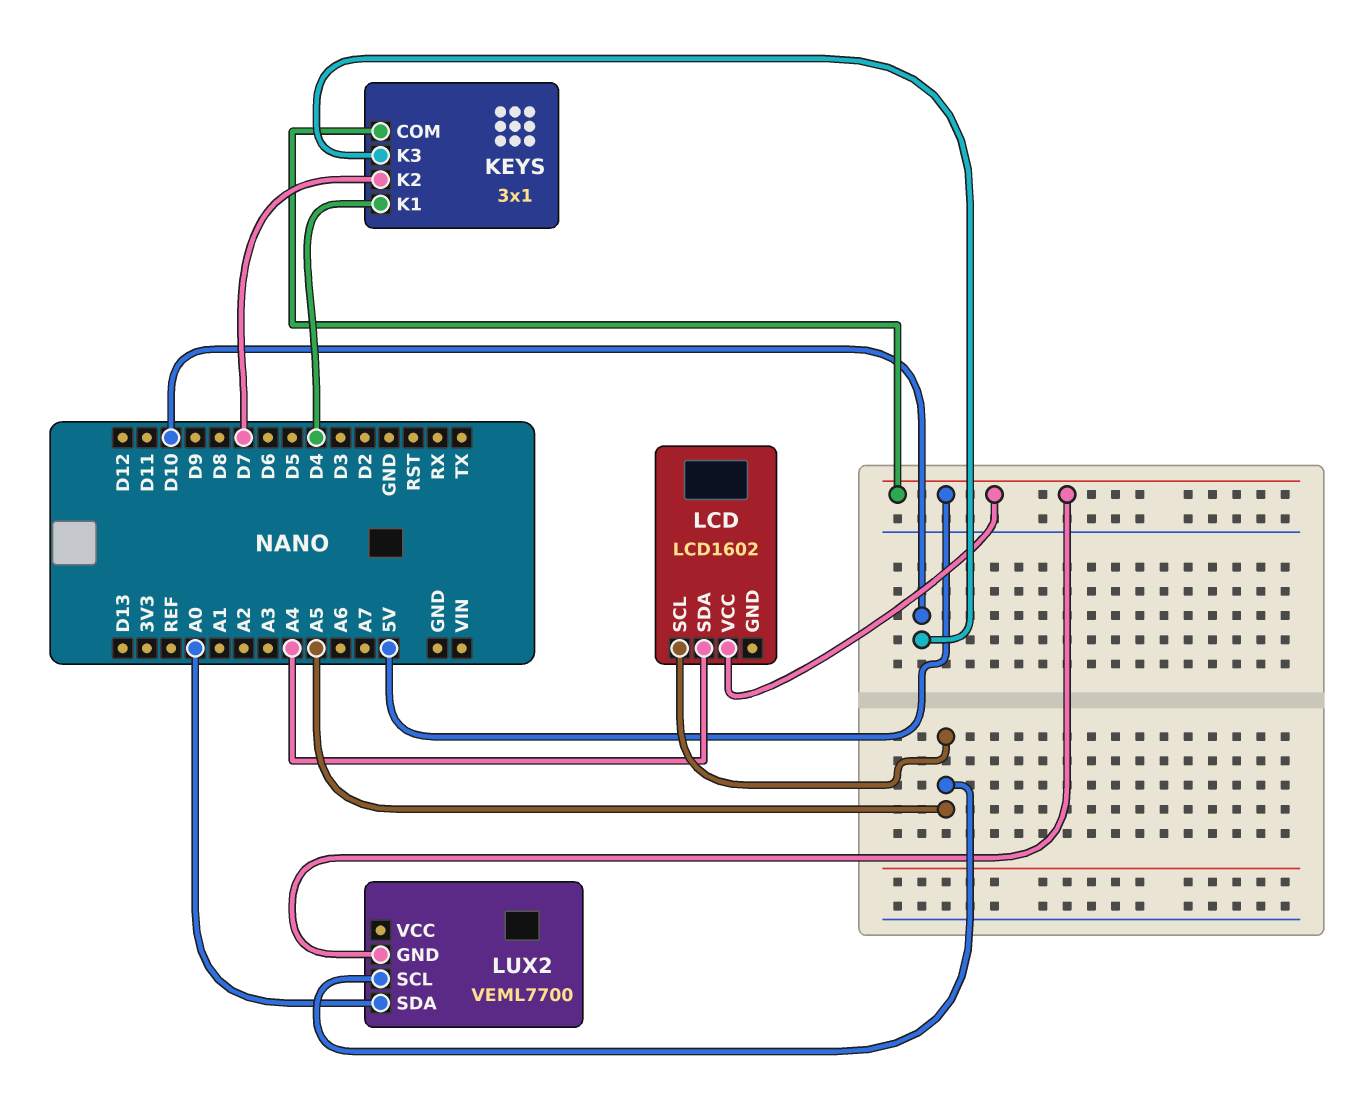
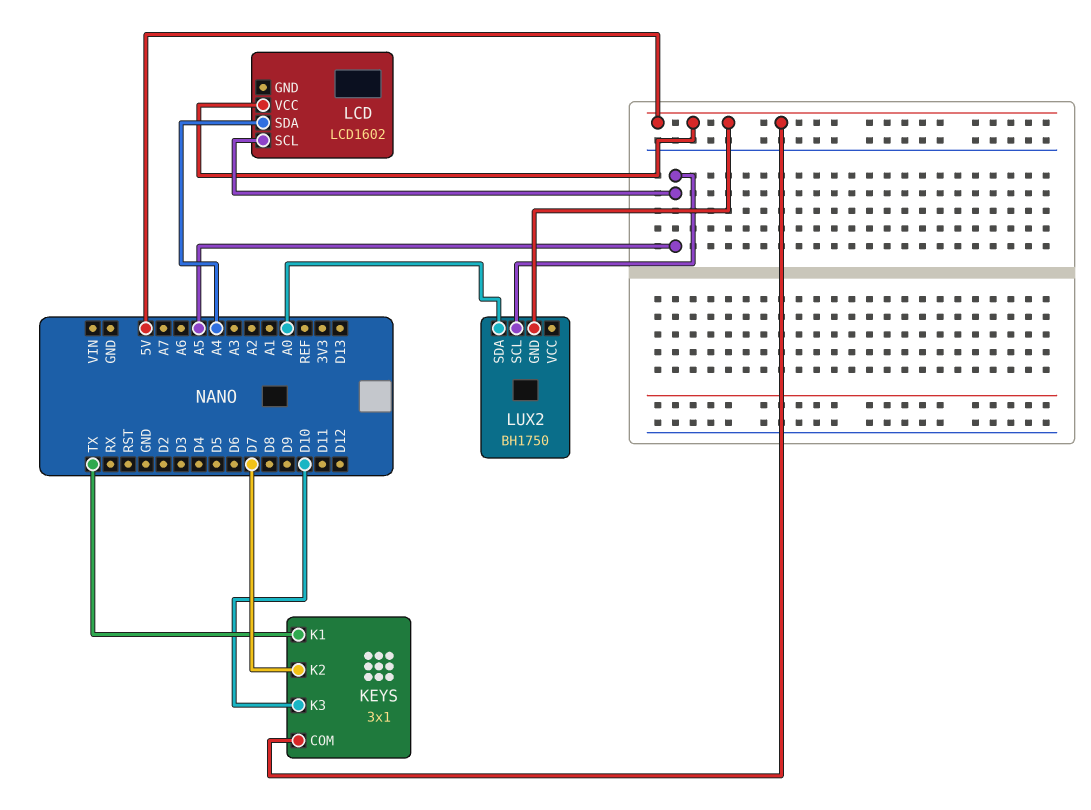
KEYS pin K1: D4 -> TX
LUX2: VEML7700 -> BH1750

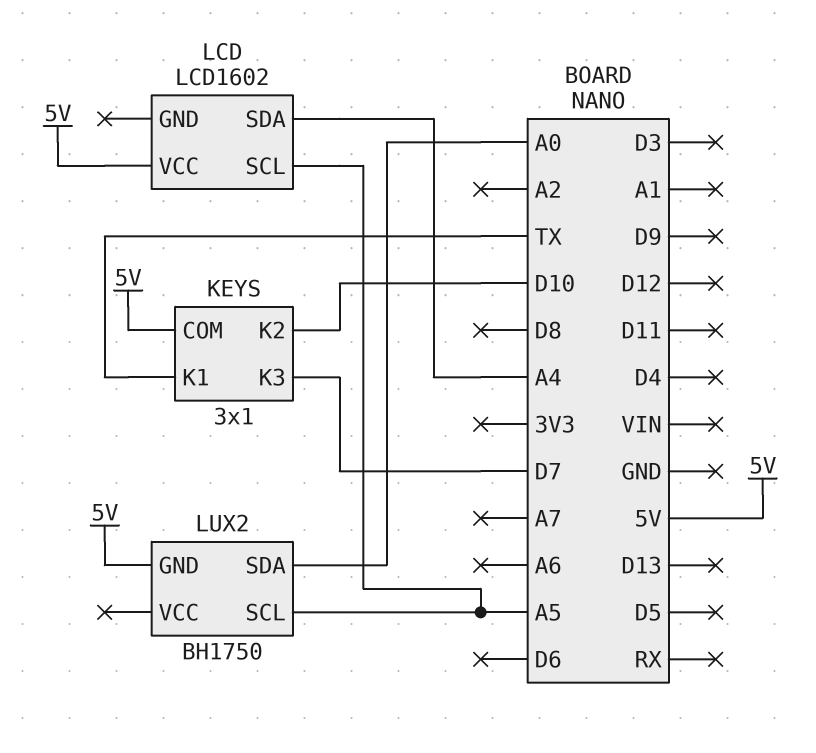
KEYS pin K2: D7 -> D10
KEYS pin K3: D10 -> D7

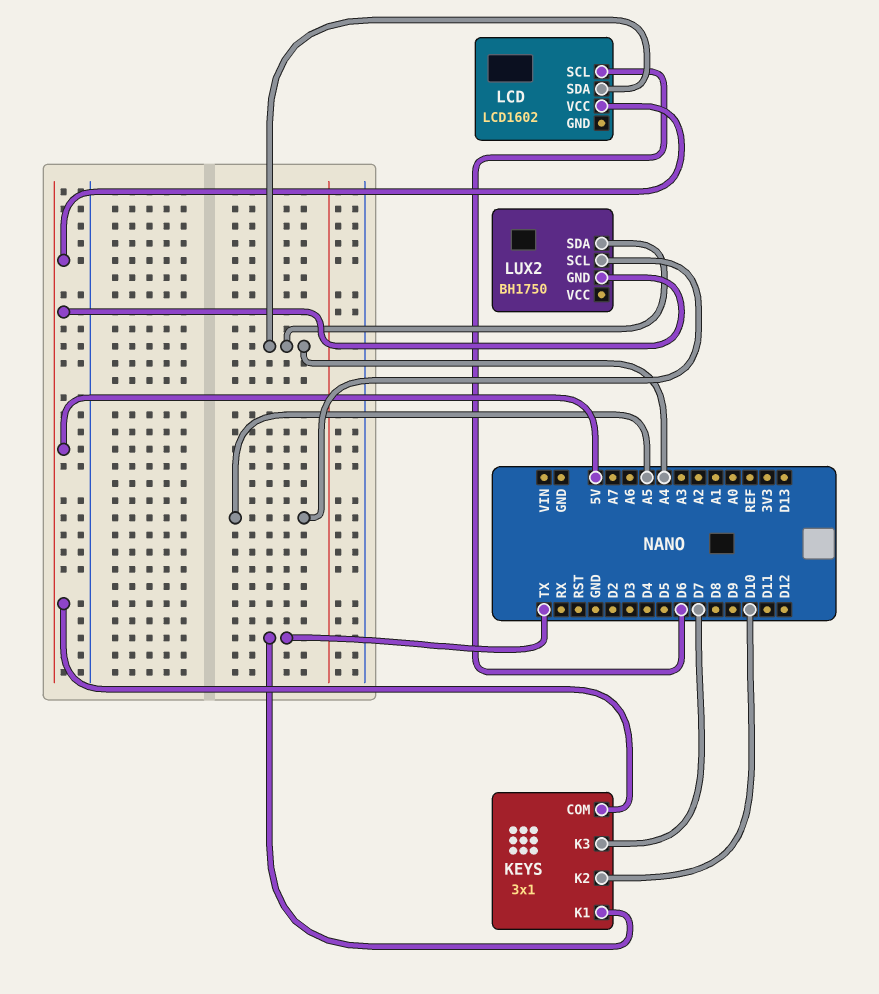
LCD pin SCL: A5 -> D6
LUX2 pin SDA: A0 -> A4

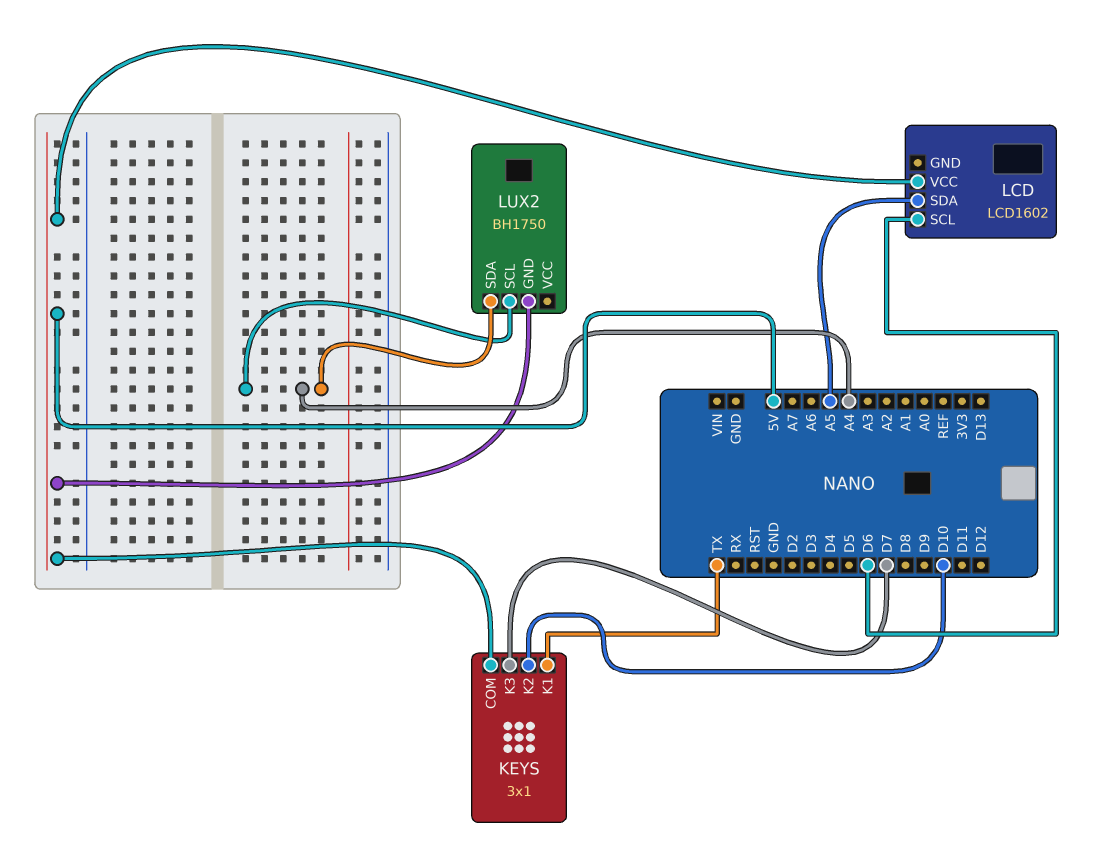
LCD pin SDA: A4 -> A5
LUX2 pin SCL: A5 -> A4

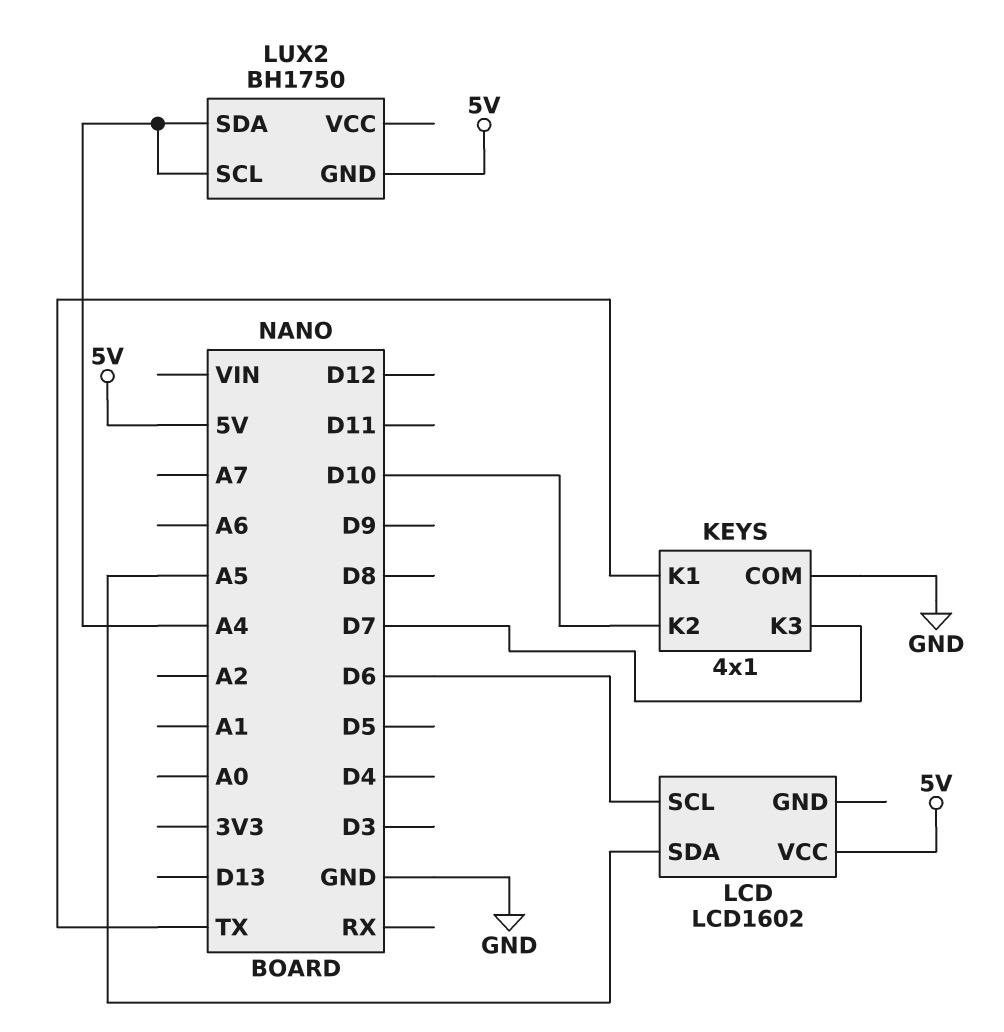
KEYS: 3x1 -> 4x1
KEYS pin COM: 5V -> GND

